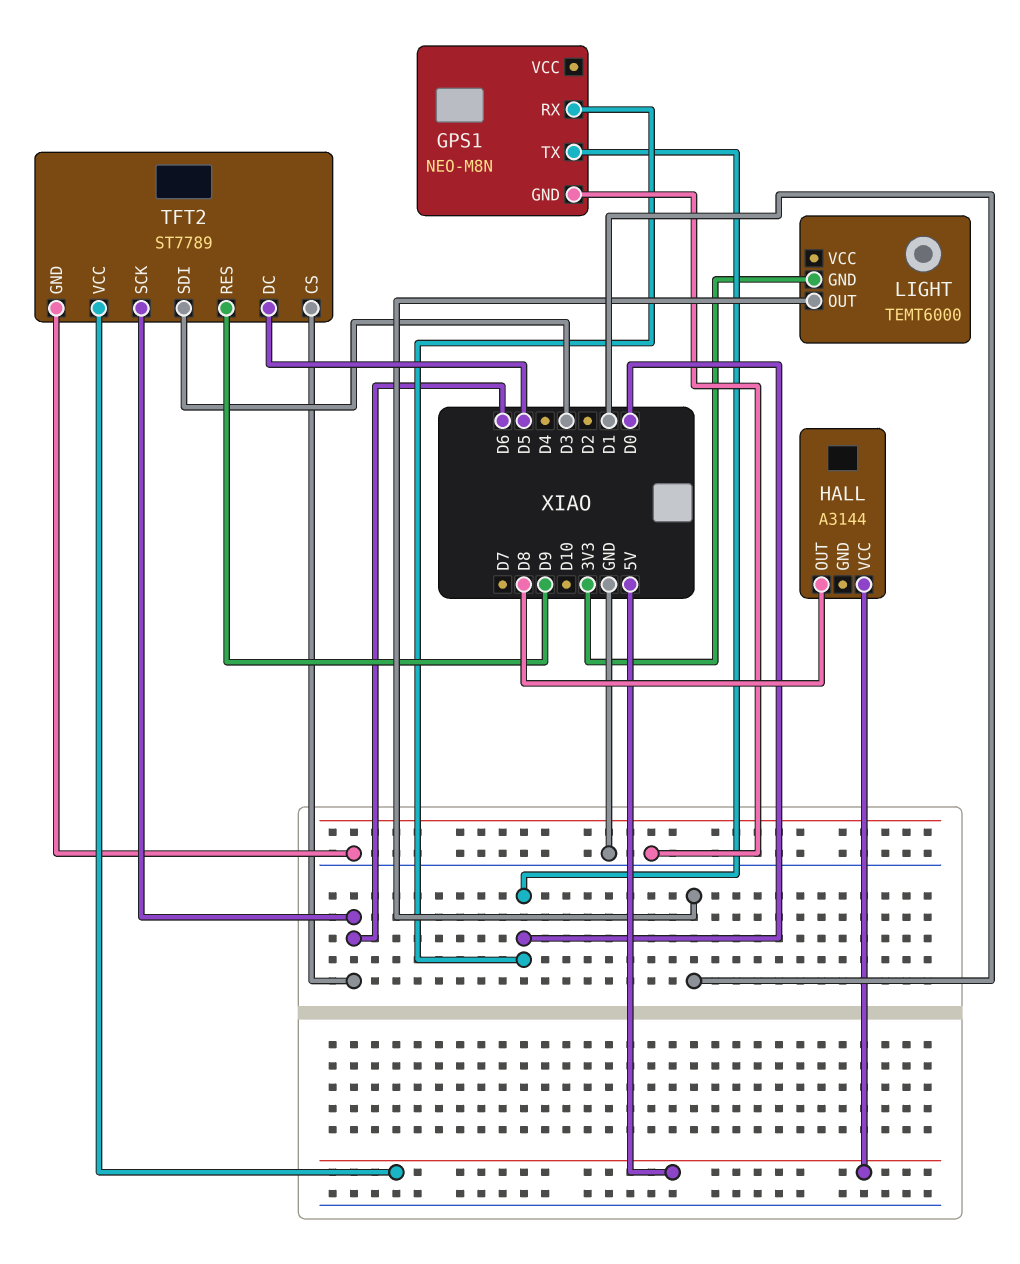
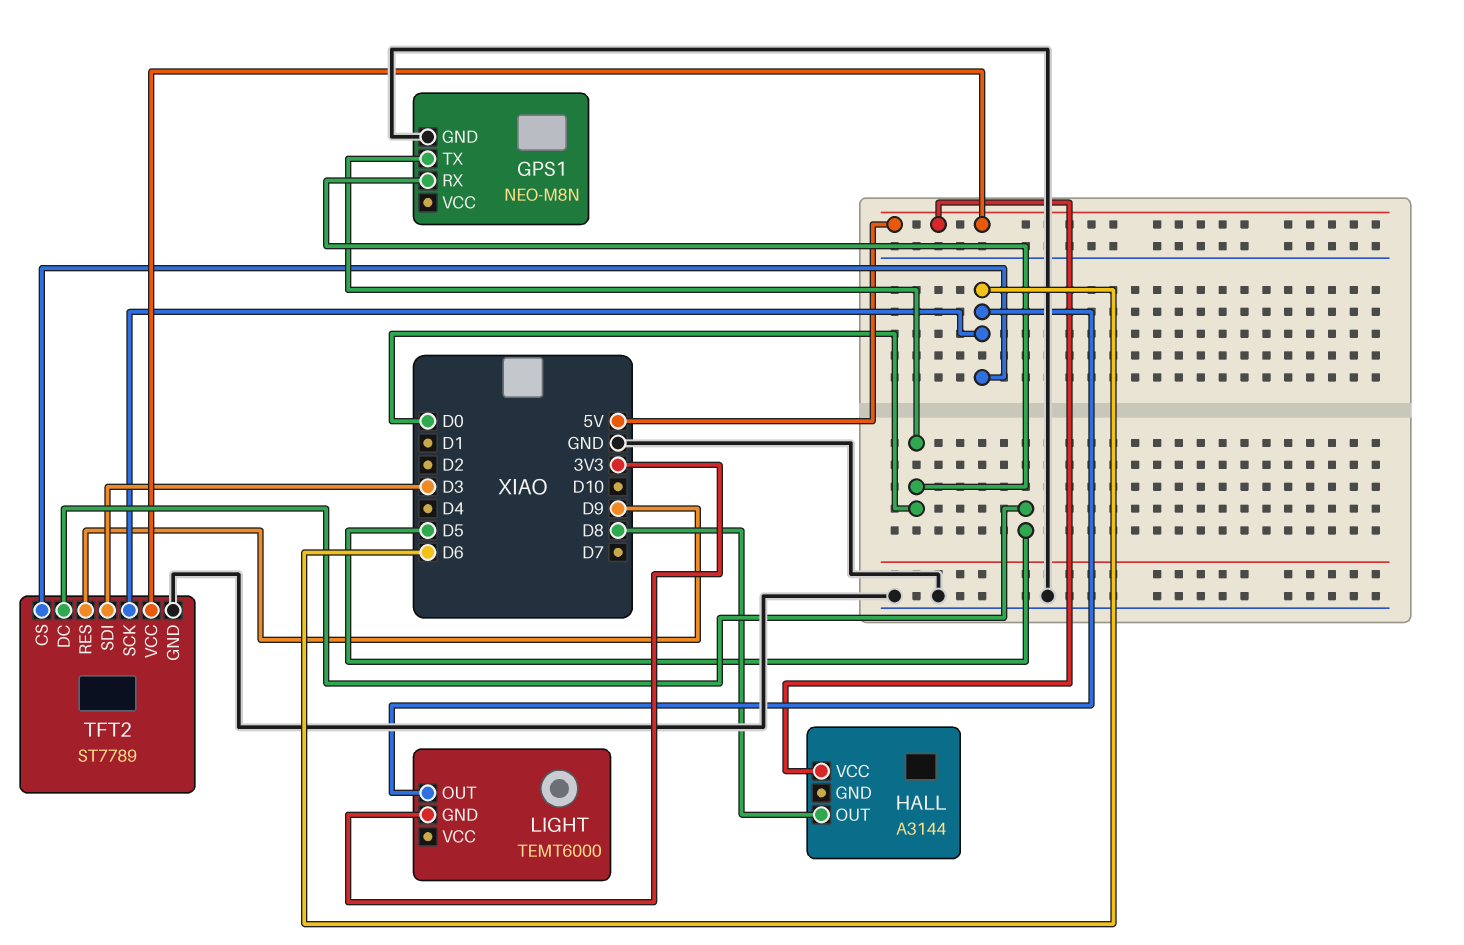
LIGHT pin OUT: D1 -> D6

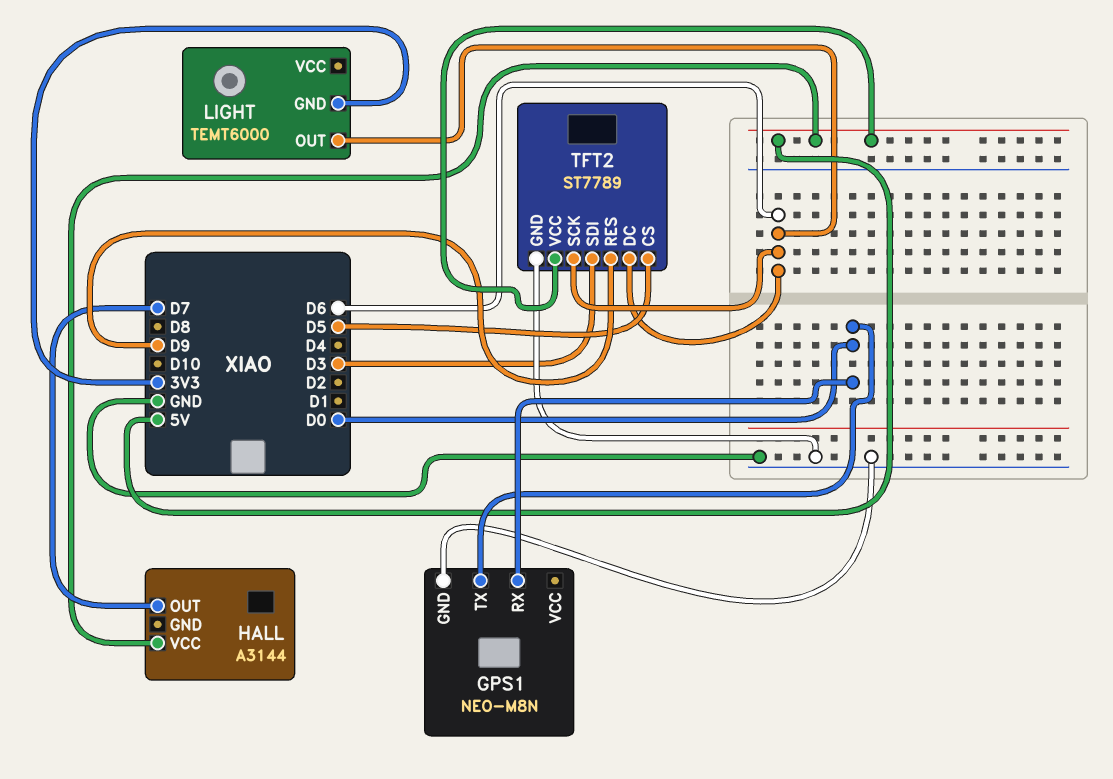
HALL pin OUT: D8 -> D7
TFT2 pin CS: D6 -> D5
TFT2 pin DC: D5 -> D6

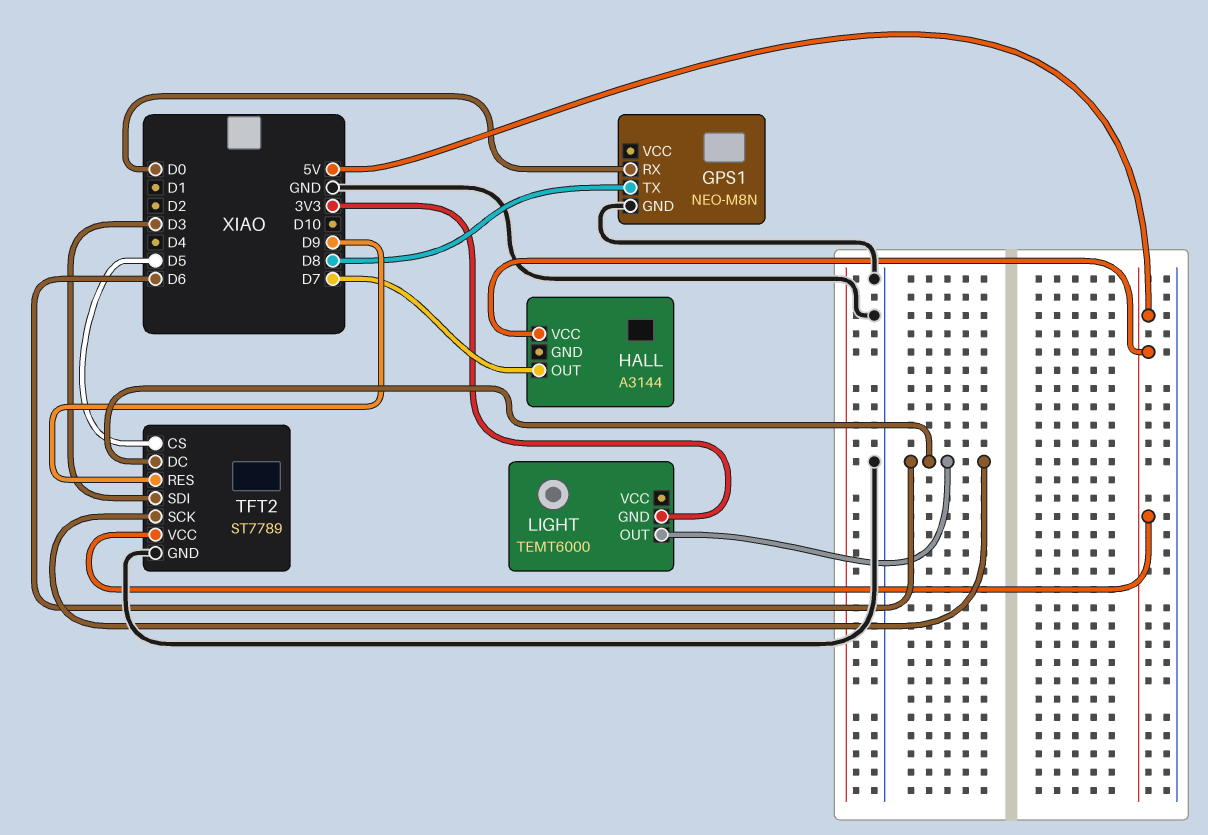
GPS1 pin TX: D0 -> D8

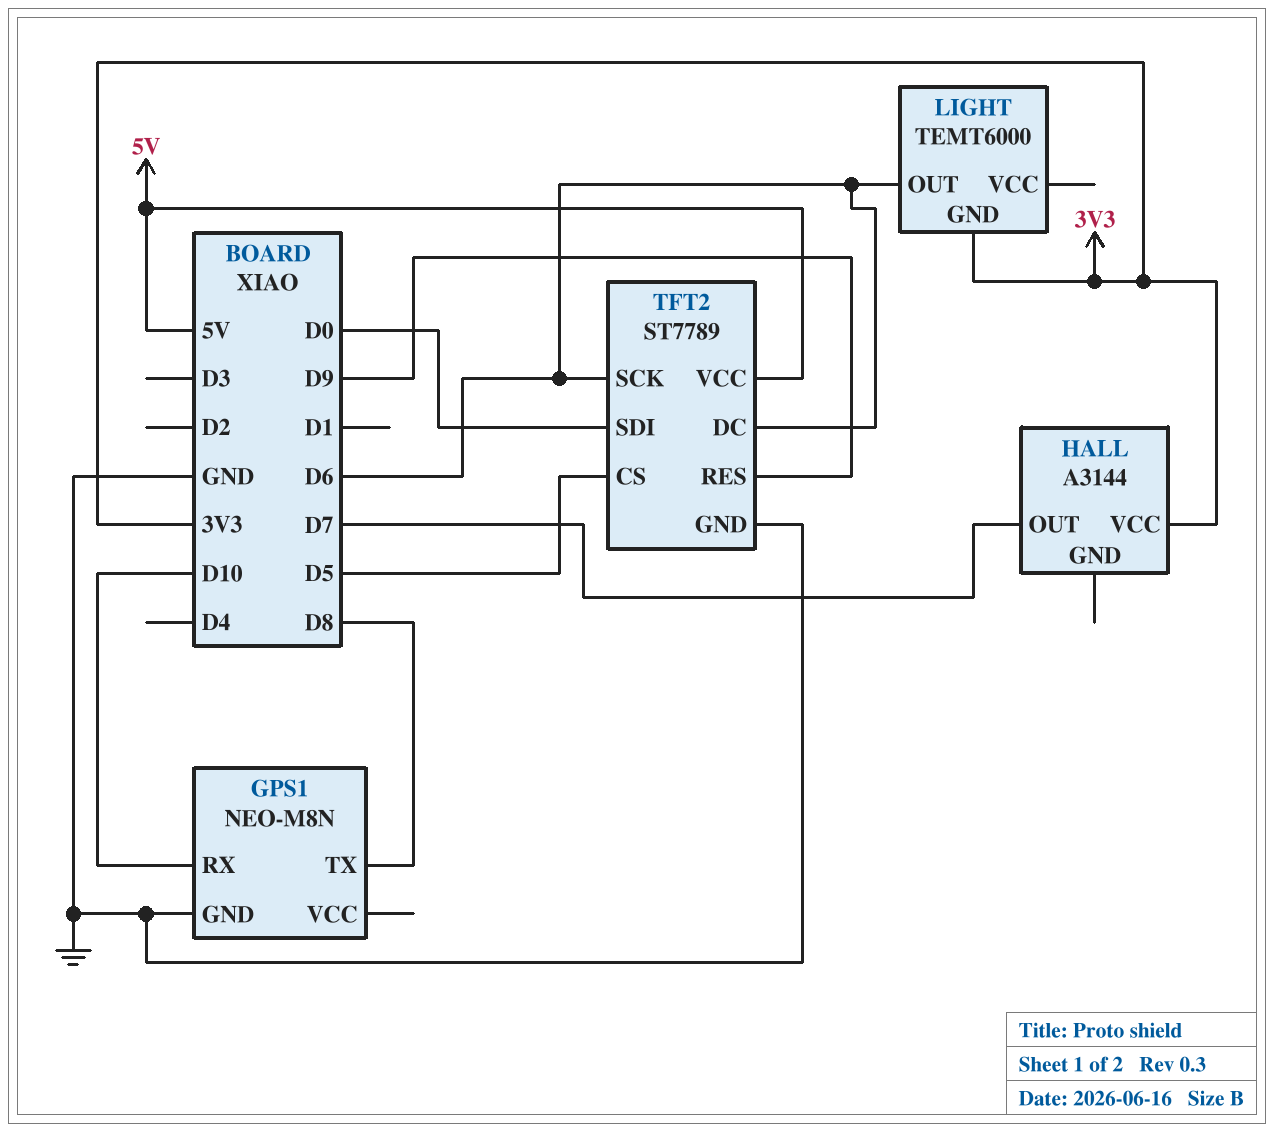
GPS1 pin RX: D0 -> D10
HALL pin VCC: 5V -> 3V3
TFT2 pin SDI: D3 -> D0

